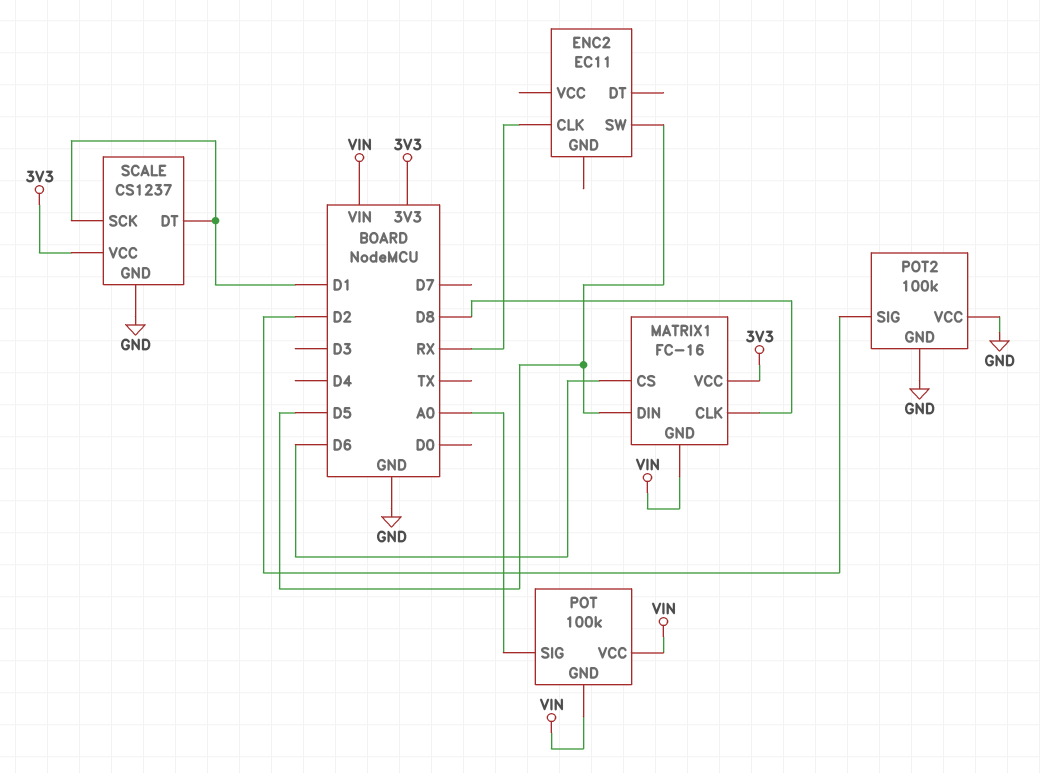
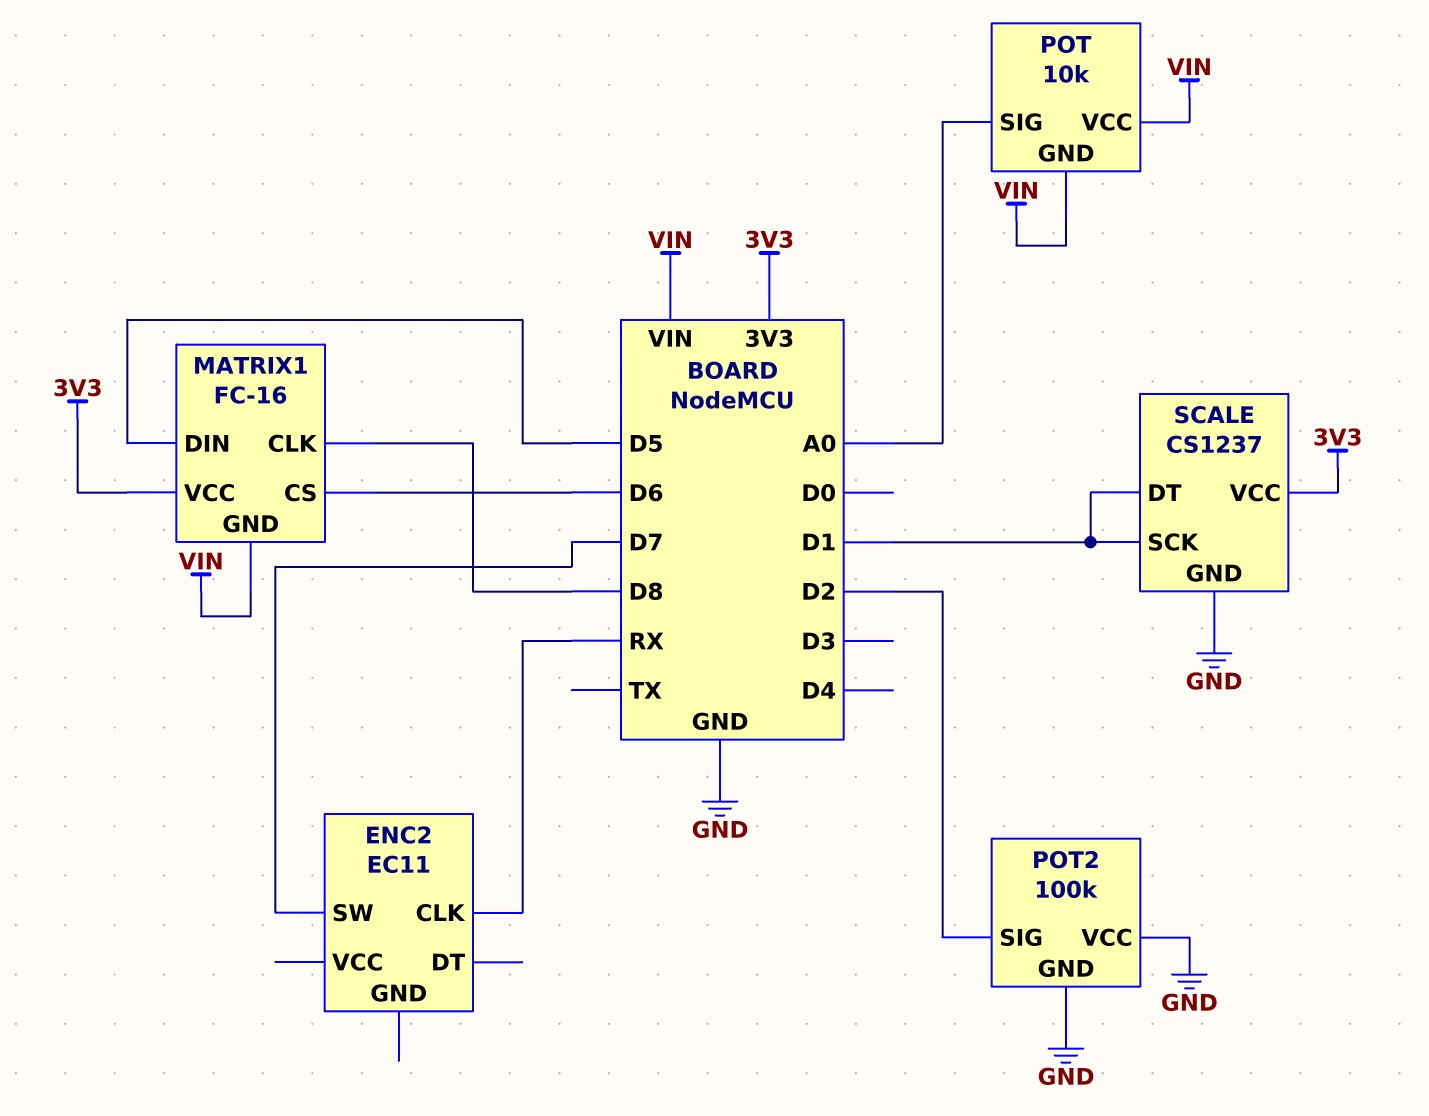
ENC2 pin SW: D5 -> D7
POT: 100k -> 10k

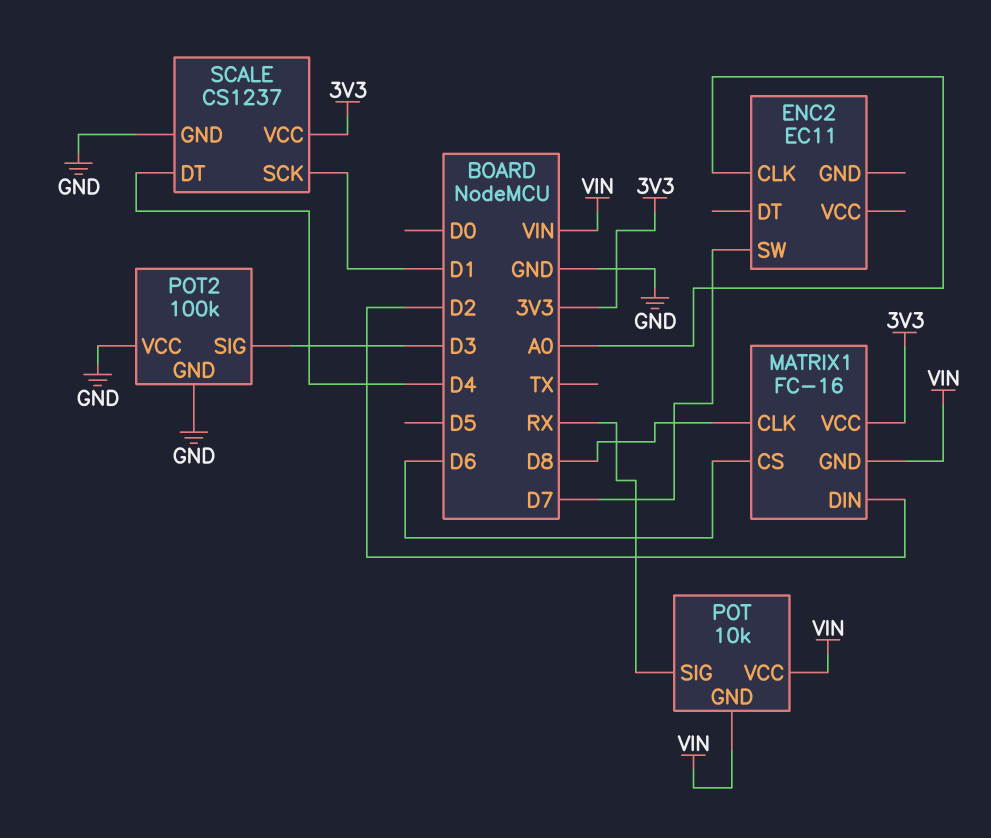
ENC2 pin CLK: RX -> A0
MATRIX1 pin DIN: D5 -> D2
POT pin SIG: A0 -> RX
POT2 pin SIG: D2 -> D3
SCALE pin DT: D1 -> D4

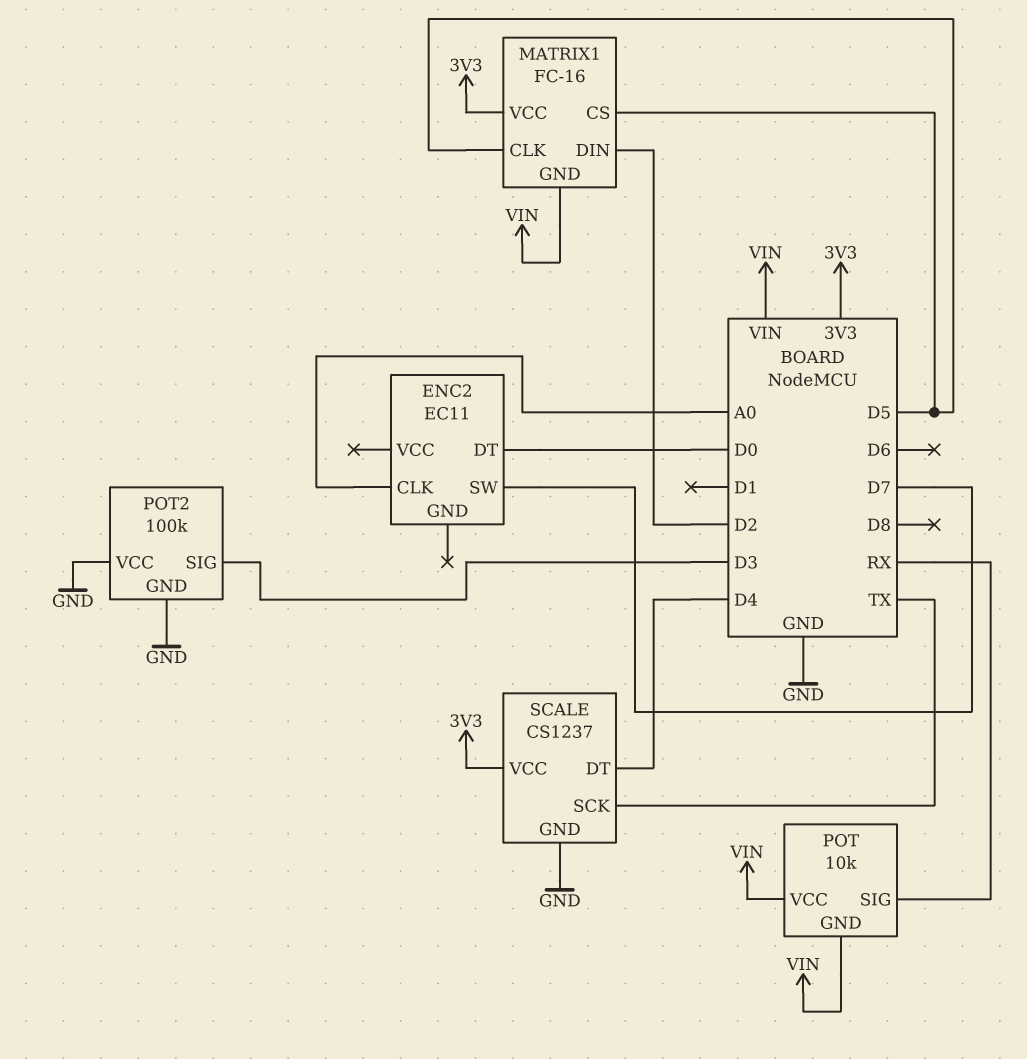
ENC2 pin DT: none -> D0
MATRIX1 pin CLK: D8 -> D5
MATRIX1 pin CS: D6 -> D5
SCALE pin SCK: D1 -> TX

